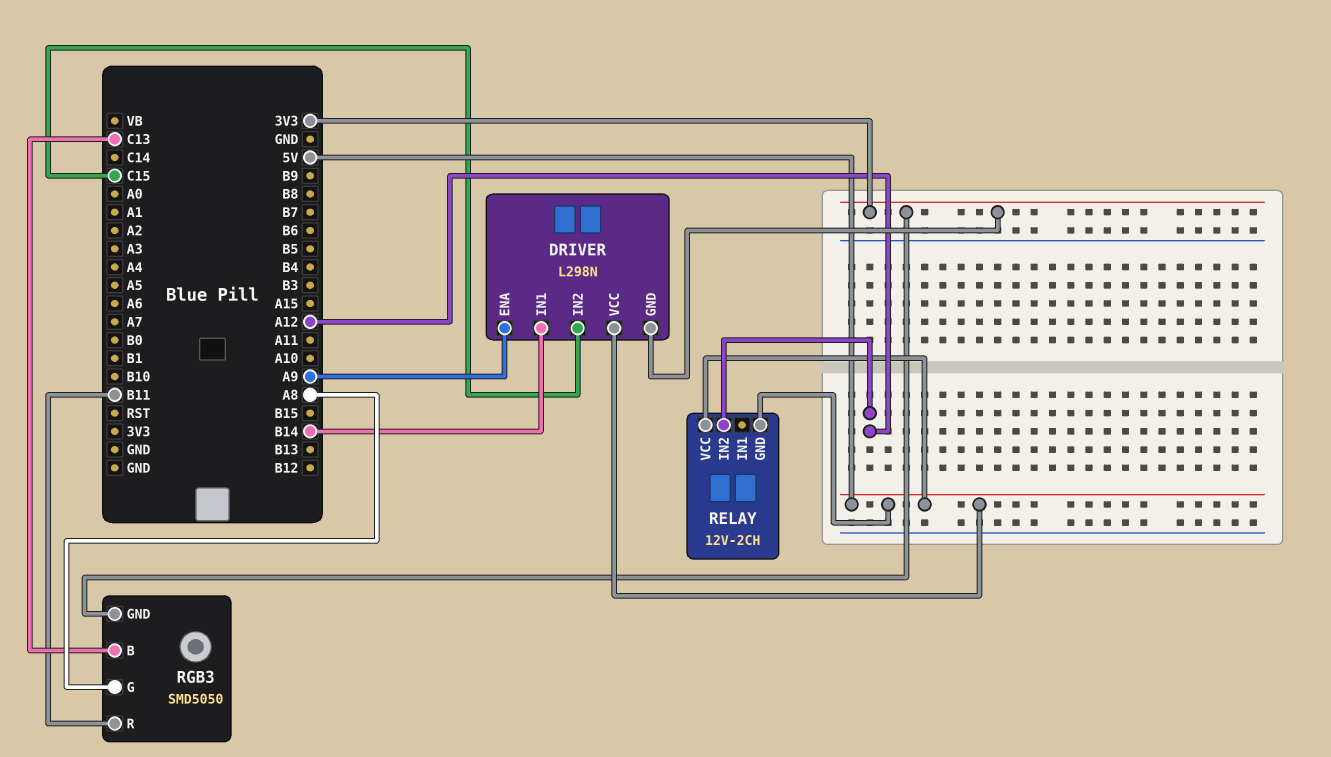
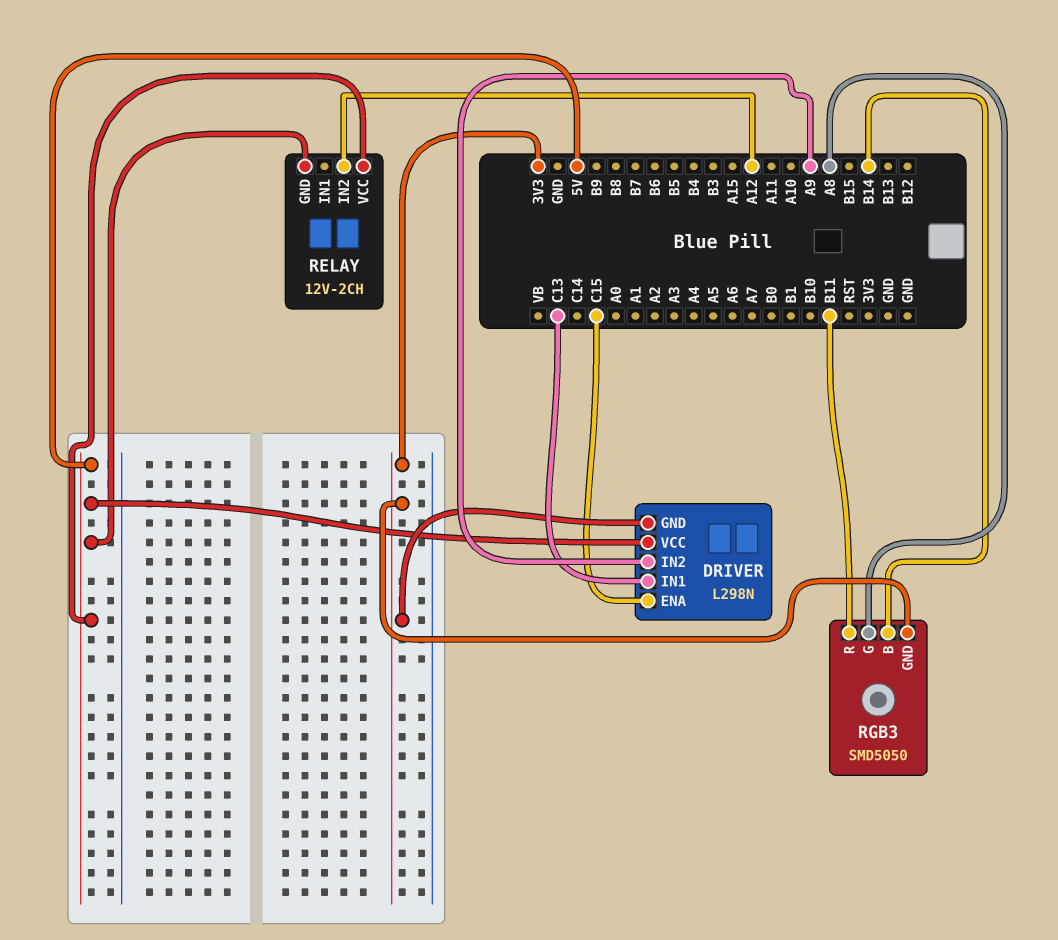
DRIVER pin ENA: A9 -> C15
DRIVER pin IN1: B14 -> C13
DRIVER pin IN2: C15 -> A9
RGB3 pin B: C13 -> B14

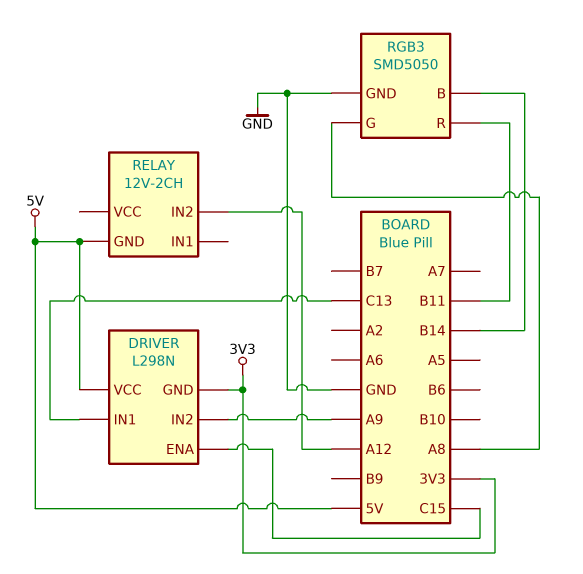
RELAY pin VCC: 5V -> none
RGB3 pin GND: 3V3 -> GND

